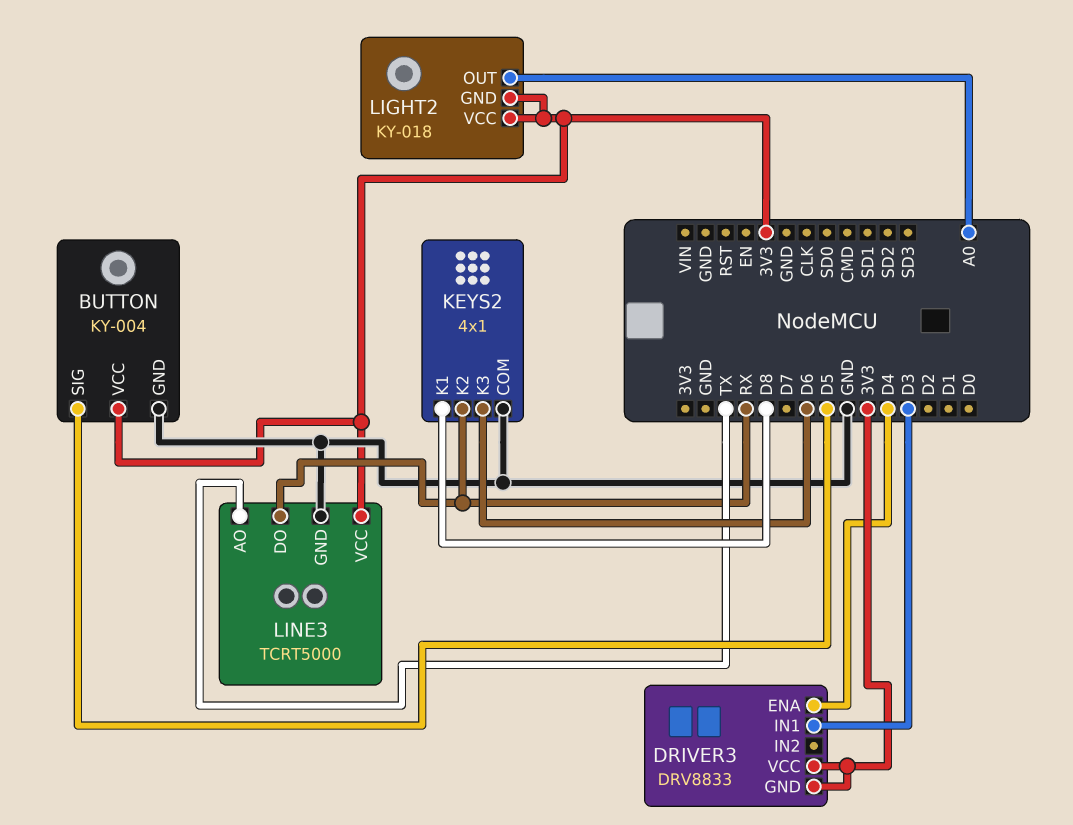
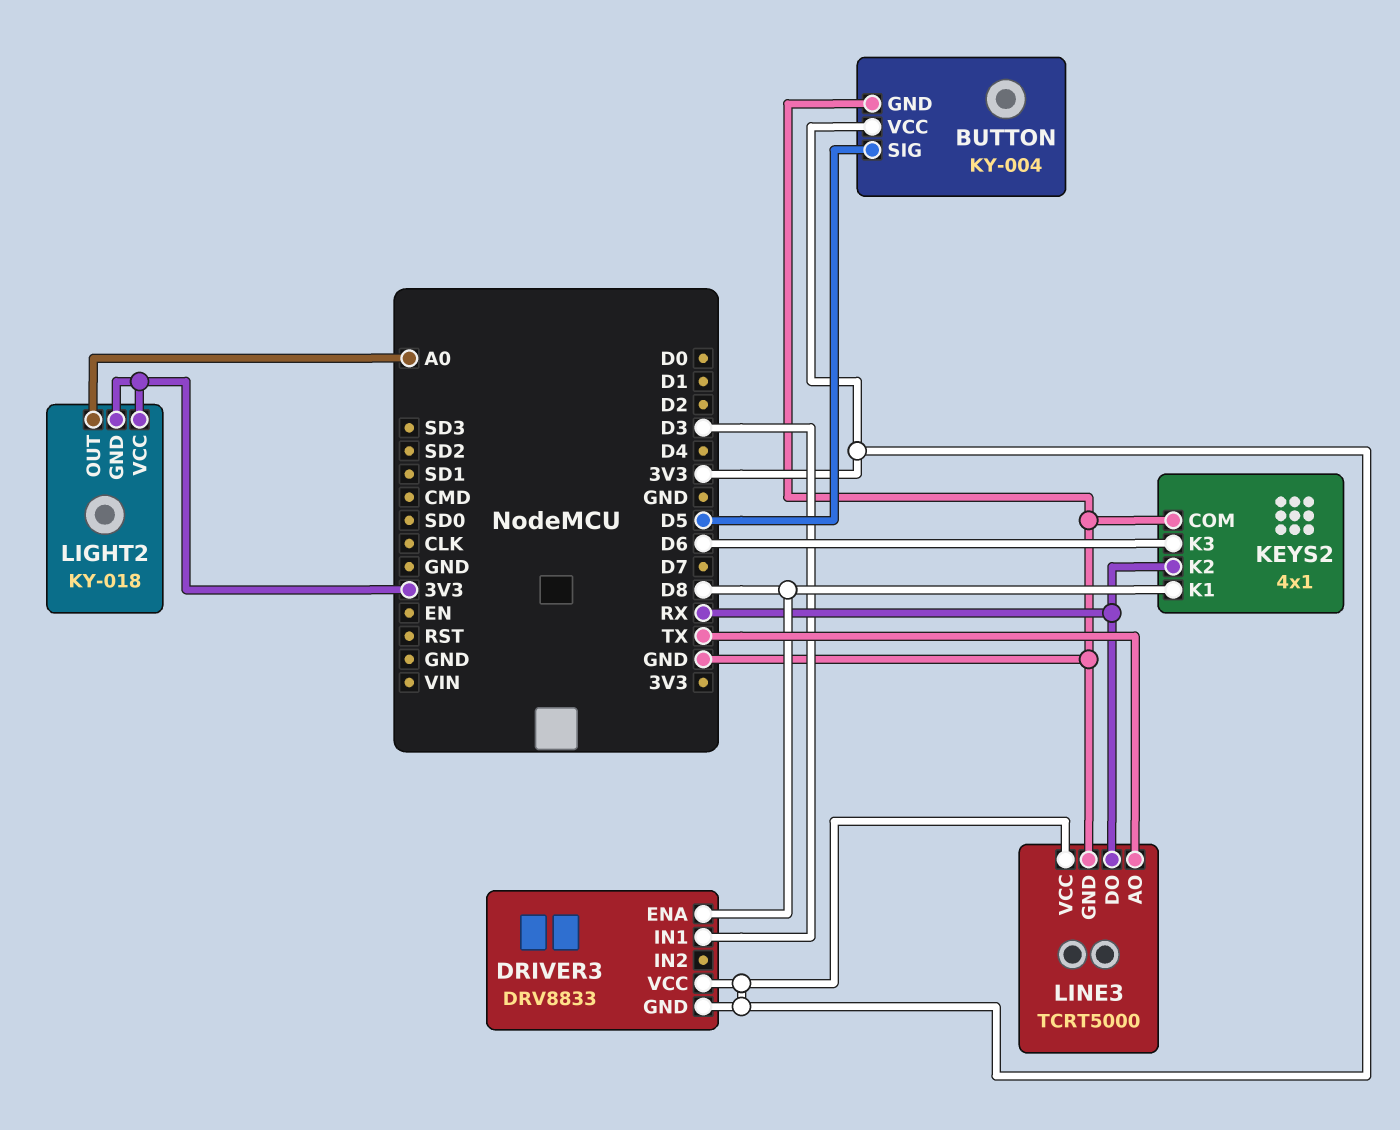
DRIVER3 pin ENA: D4 -> D8

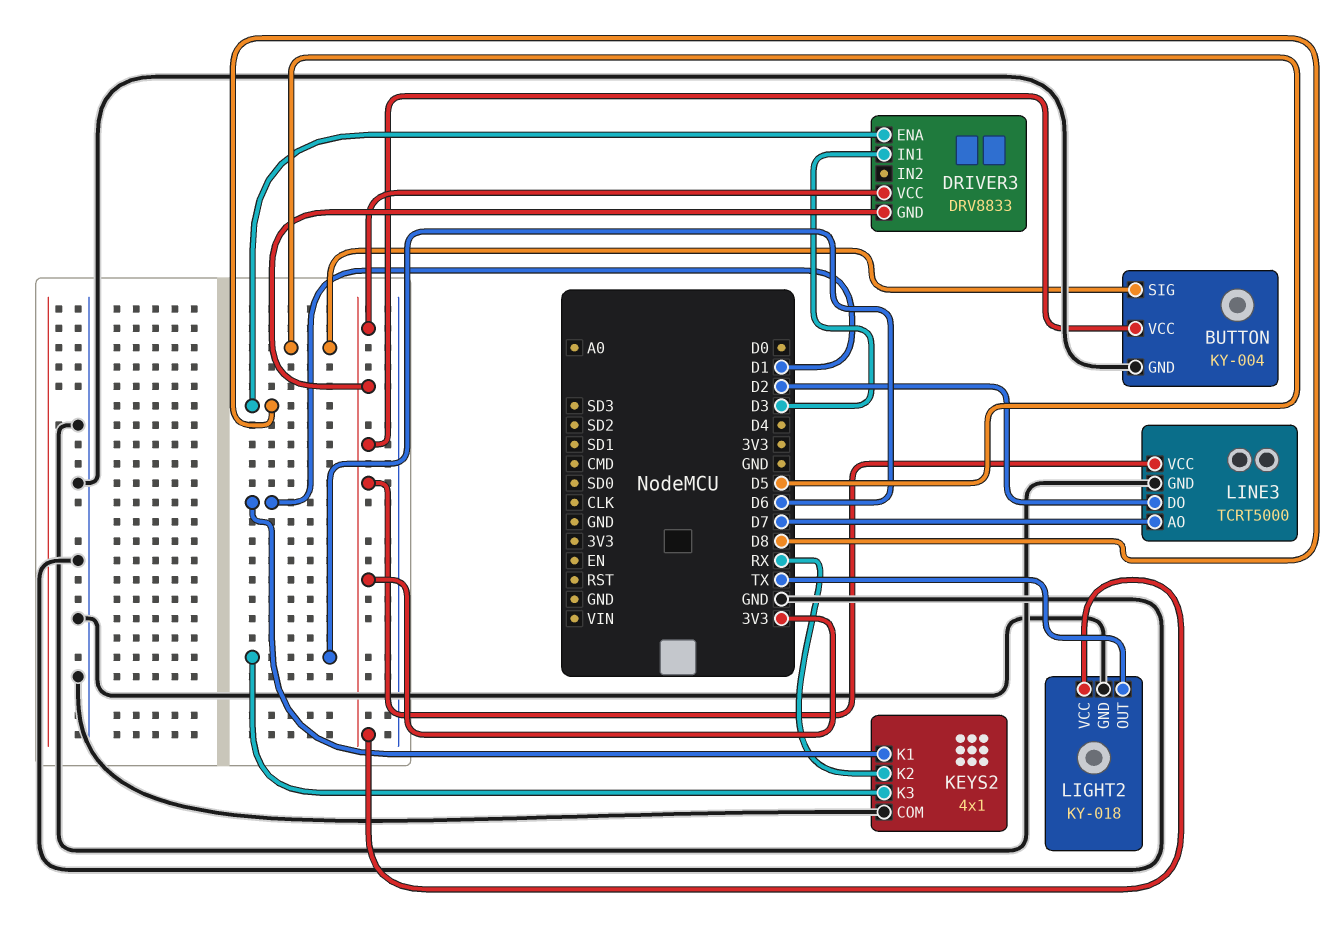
KEYS2 pin K1: D8 -> D1
LIGHT2 pin GND: 3V3 -> GND
LIGHT2 pin OUT: A0 -> TX
LINE3 pin AO: TX -> D7
LINE3 pin DO: RX -> D2

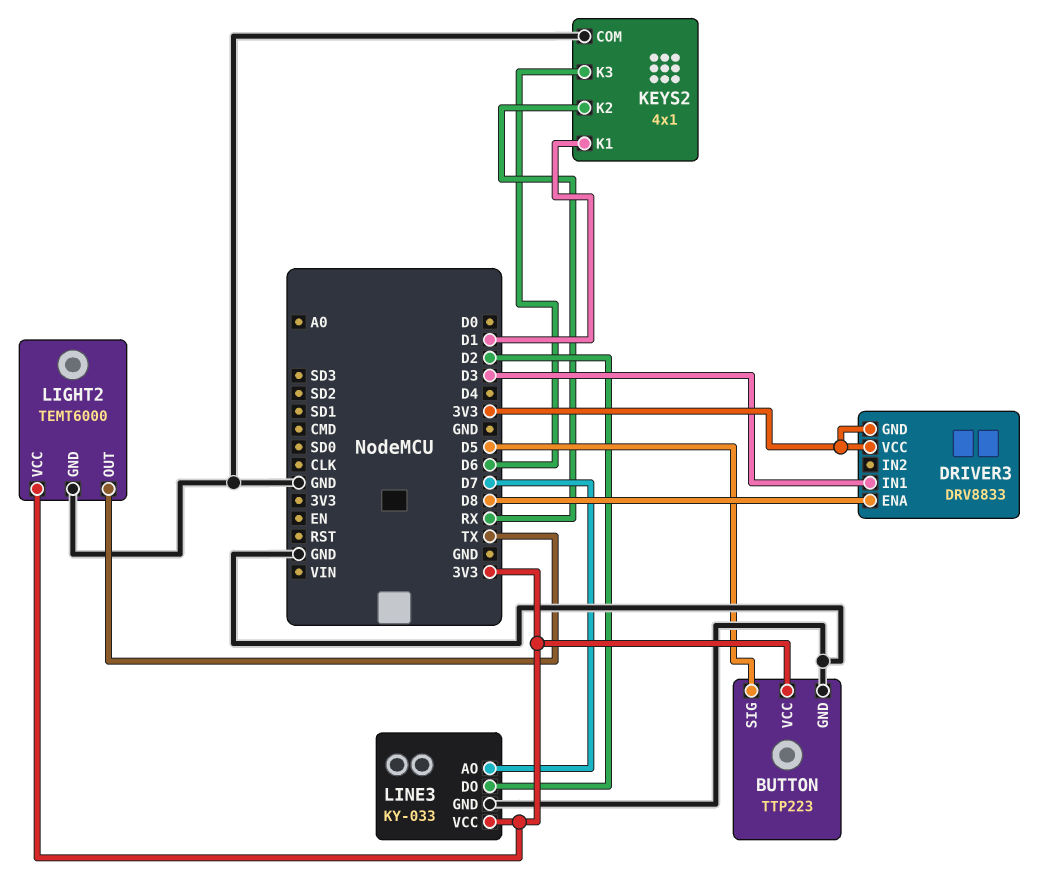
BUTTON: KY-004 -> TTP223
LIGHT2: KY-018 -> TEMT6000
LINE3: TCRT5000 -> KY-033

